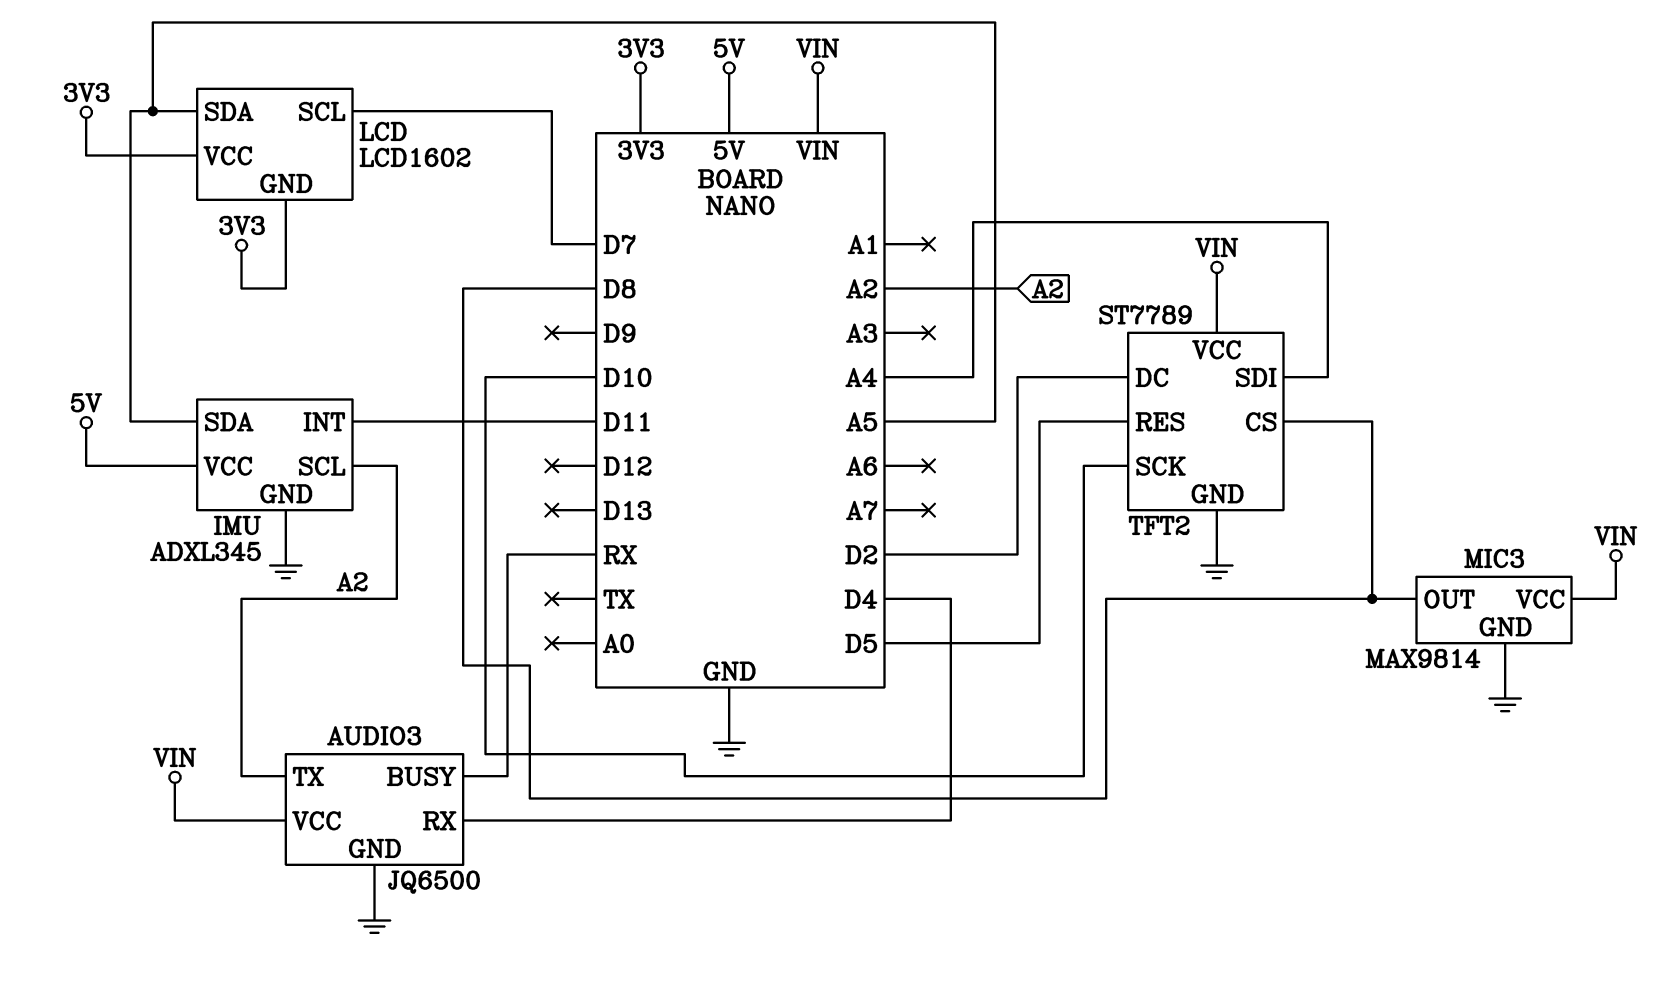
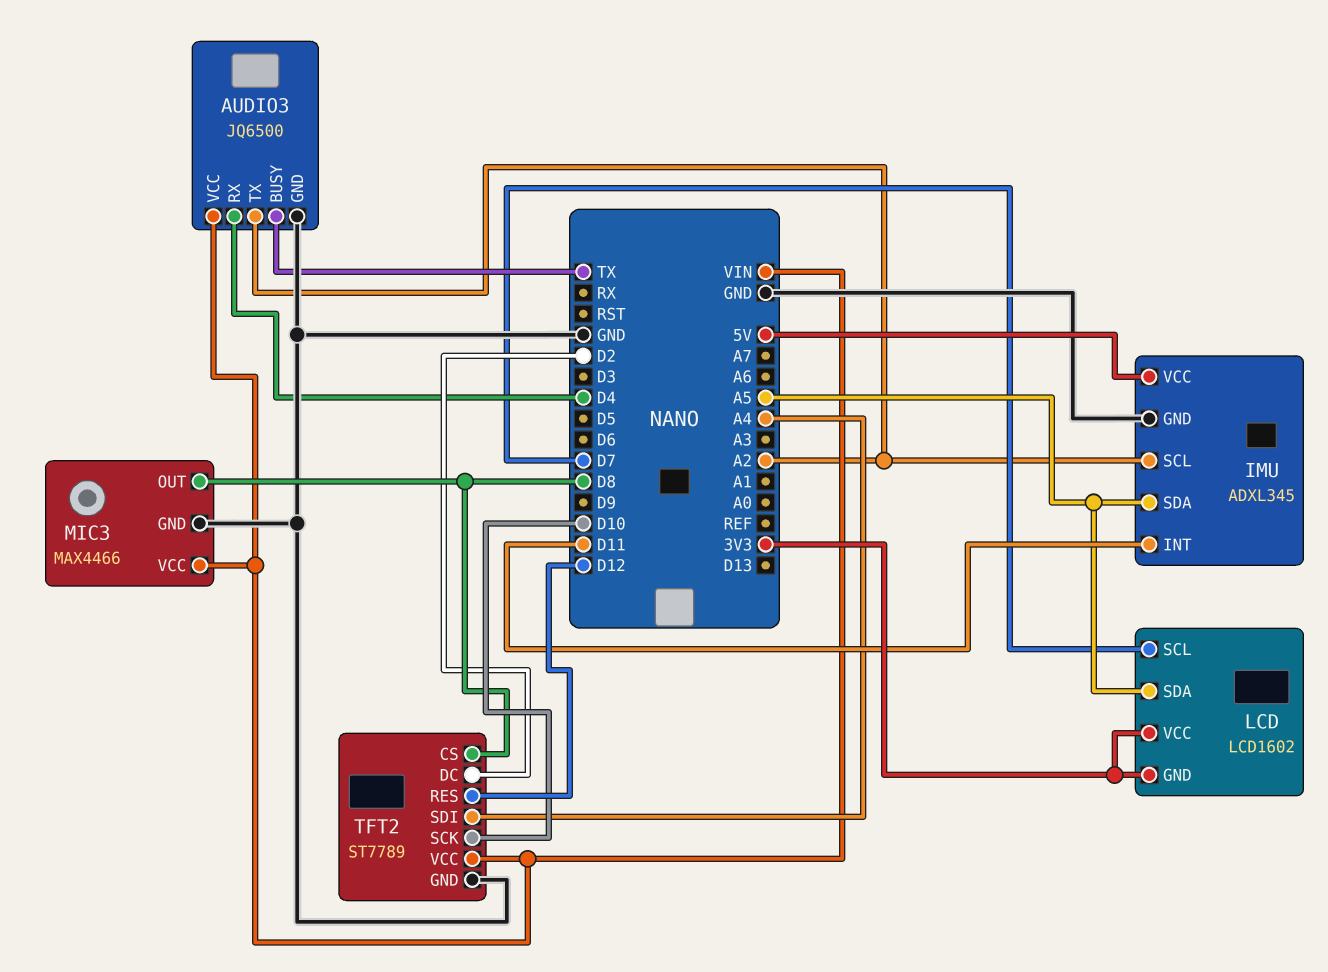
AUDIO3 pin BUSY: RX -> TX
MIC3: MAX9814 -> MAX4466
TFT2 pin RES: D5 -> D12

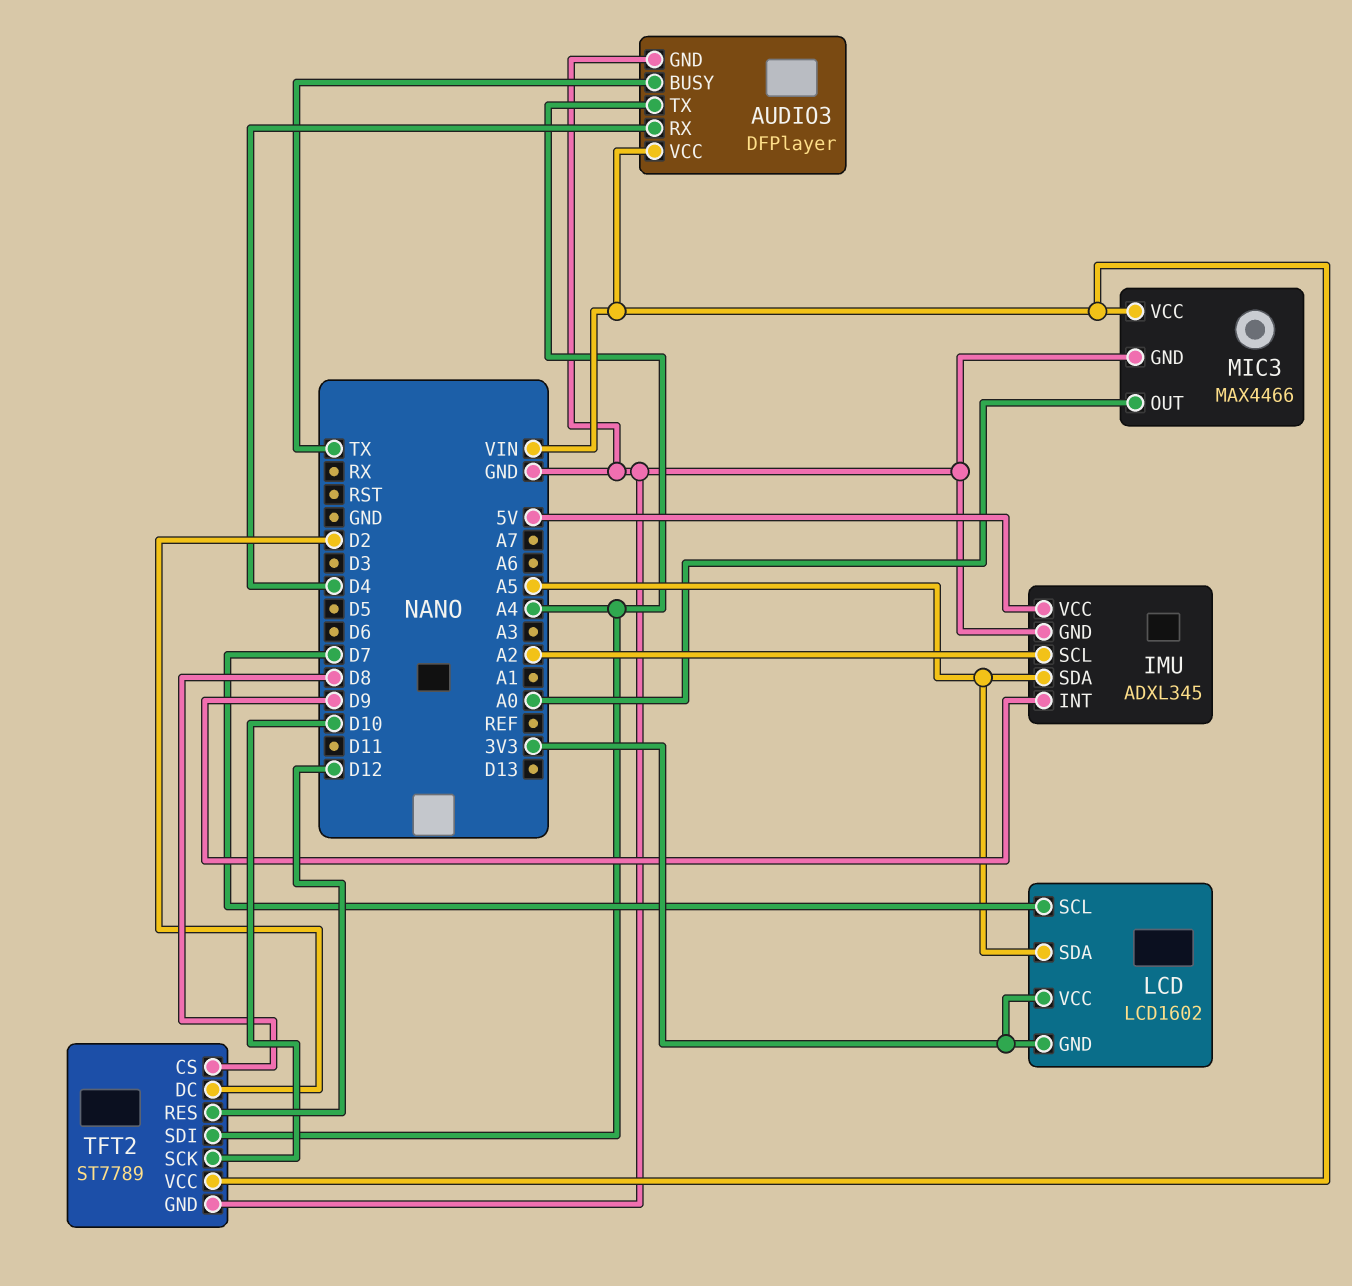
AUDIO3: JQ6500 -> DFPlayer
AUDIO3 pin TX: A2 -> A4
IMU pin INT: D11 -> D9
MIC3 pin OUT: D8 -> A0

